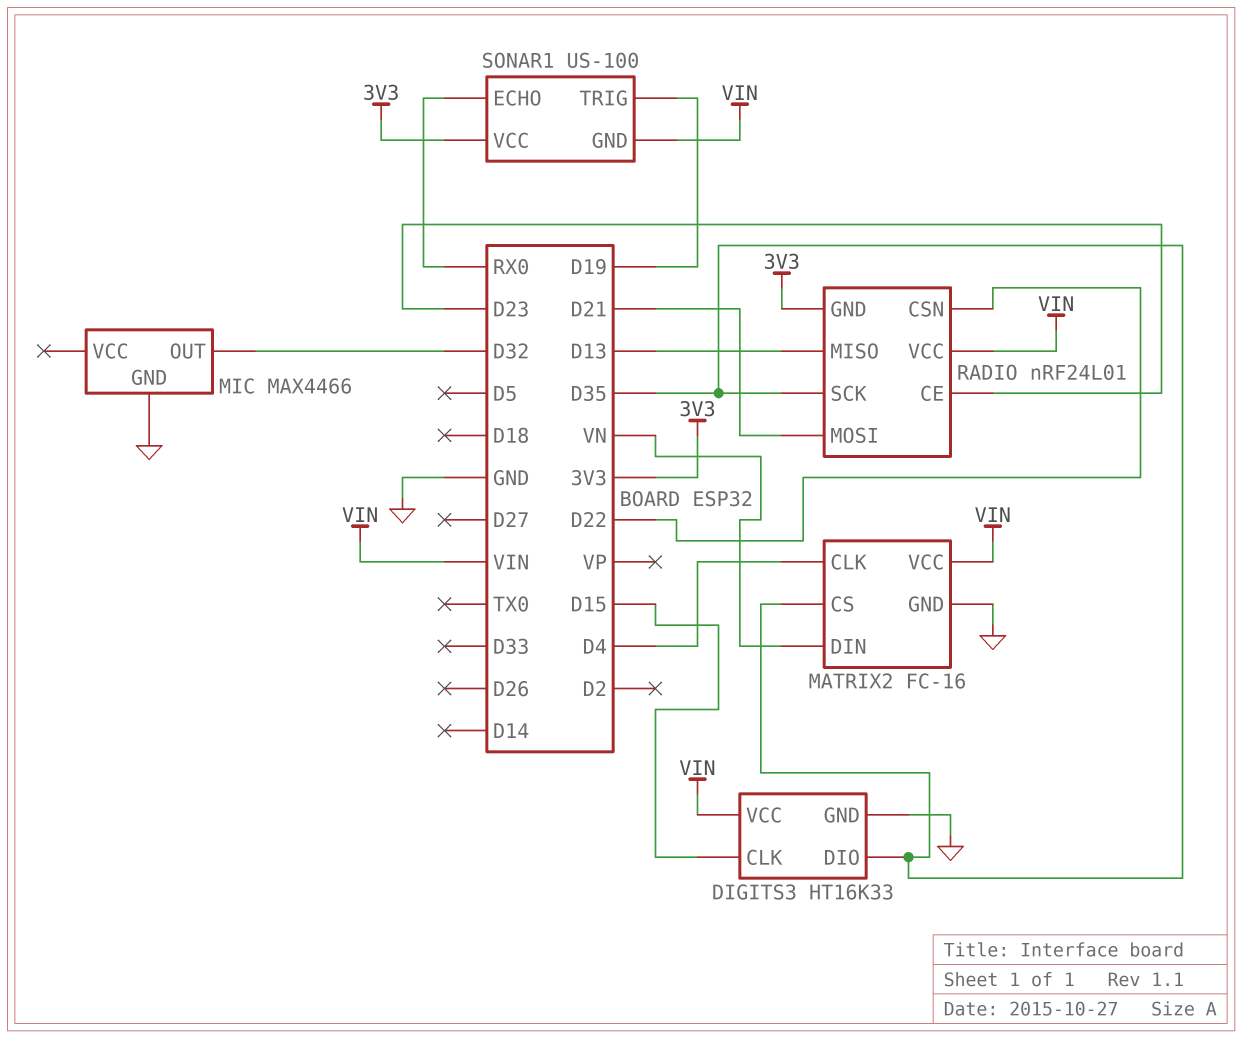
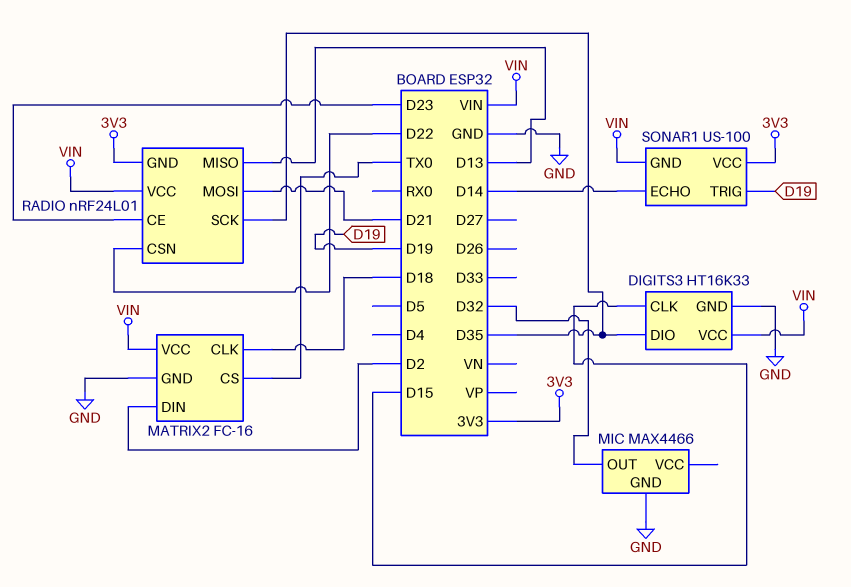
MATRIX2 pin CLK: D4 -> D18
MATRIX2 pin CS: D35 -> TX0
MATRIX2 pin DIN: VN -> D2
SONAR1 pin ECHO: RX0 -> D14

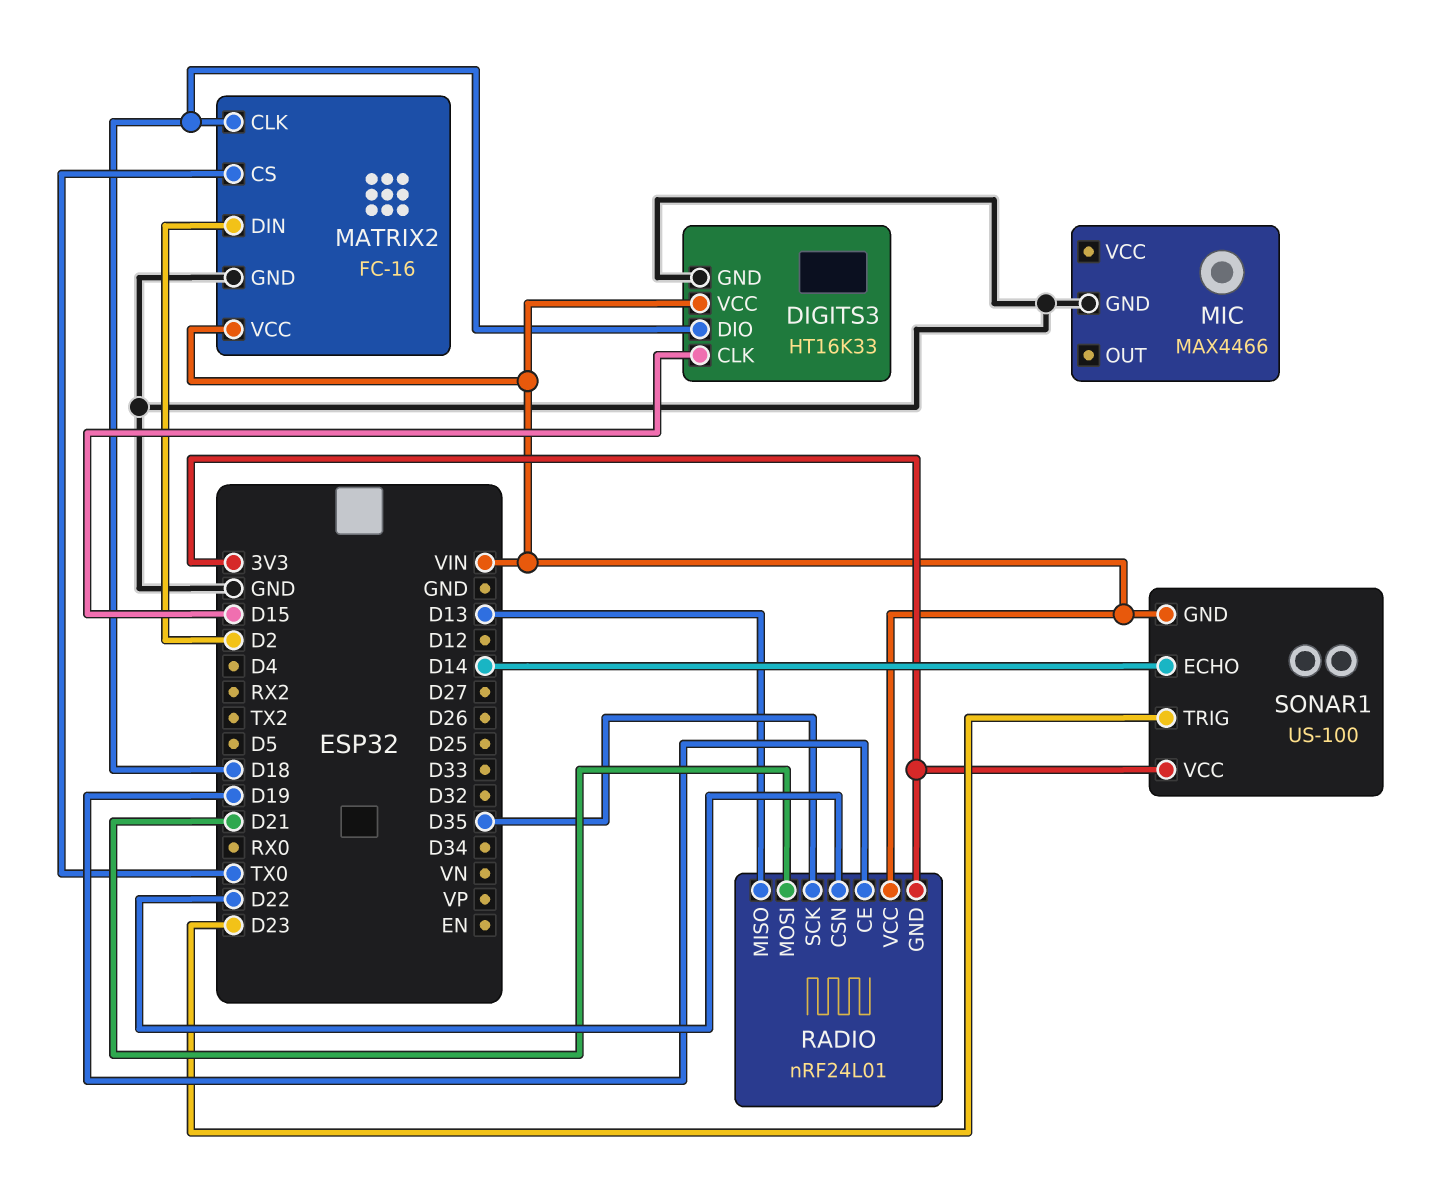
DIGITS3 pin DIO: D35 -> D18
MIC pin OUT: D32 -> none
RADIO pin CE: D23 -> D19
SONAR1 pin TRIG: D19 -> D23

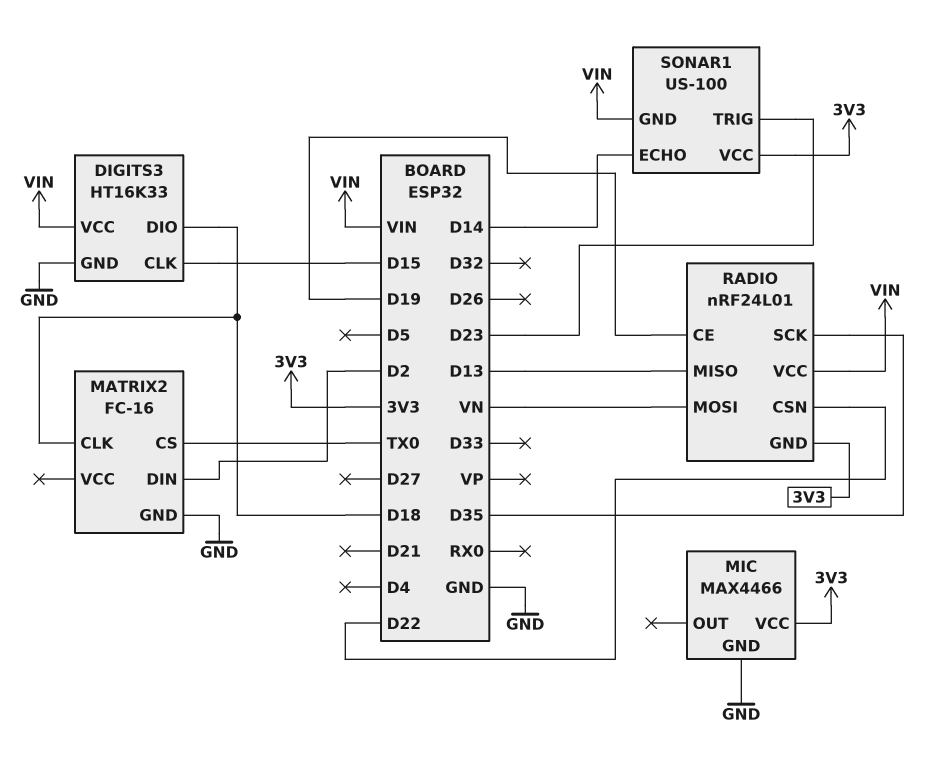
MATRIX2 pin VCC: VIN -> none
MIC pin VCC: none -> 3V3
RADIO pin MOSI: D21 -> VN

